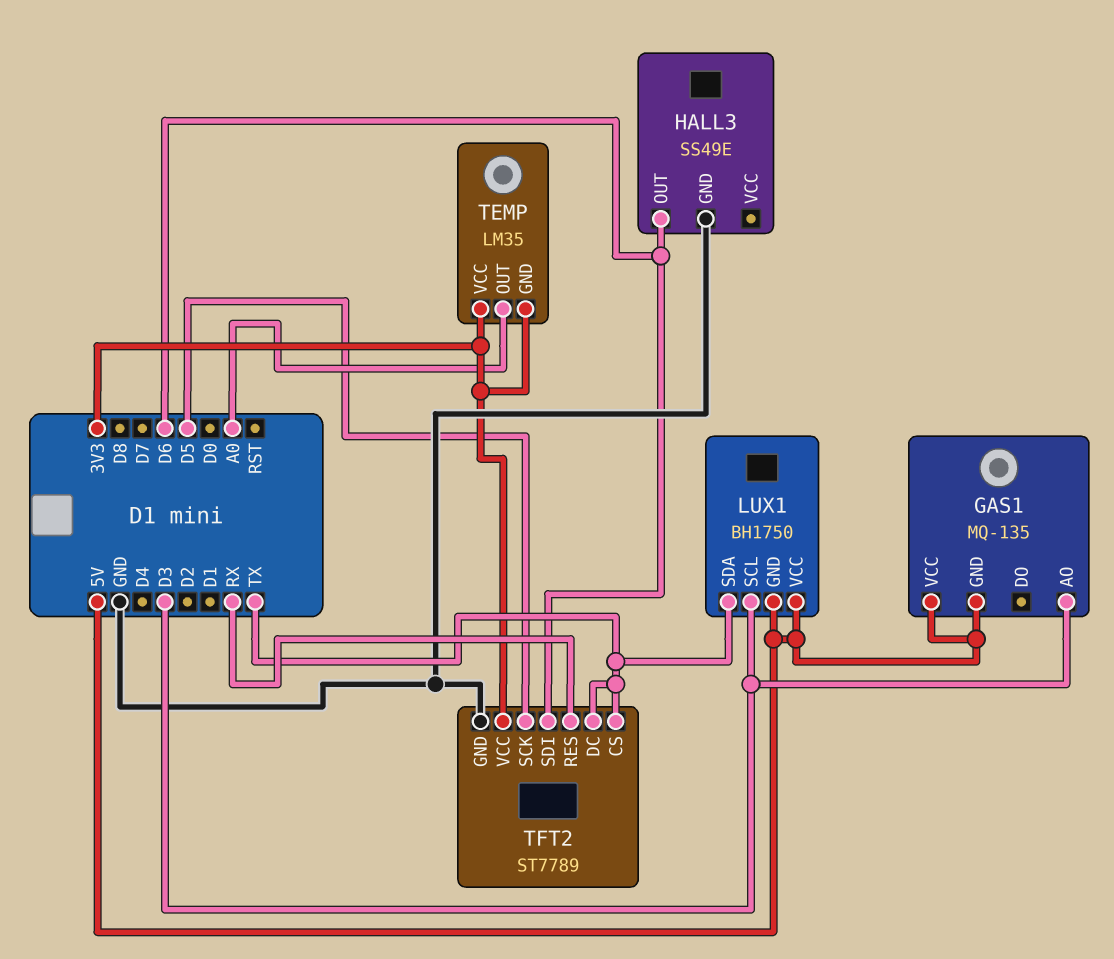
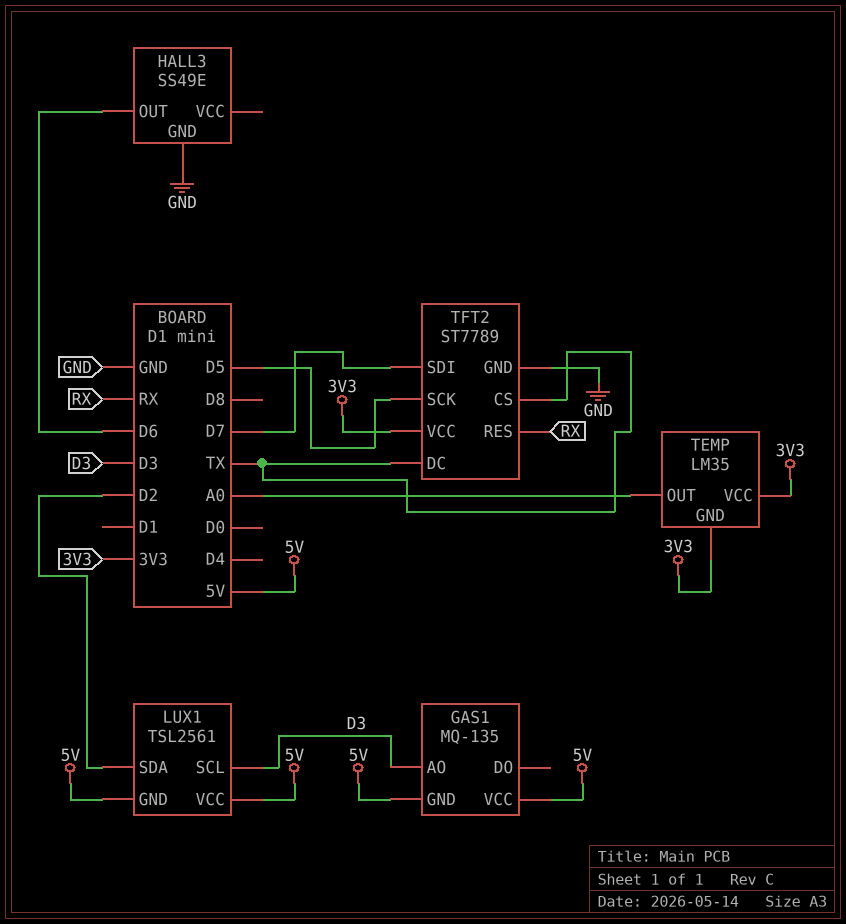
LUX1: BH1750 -> TSL2561
LUX1 pin SDA: TX -> D2
TFT2 pin SDI: D6 -> D7

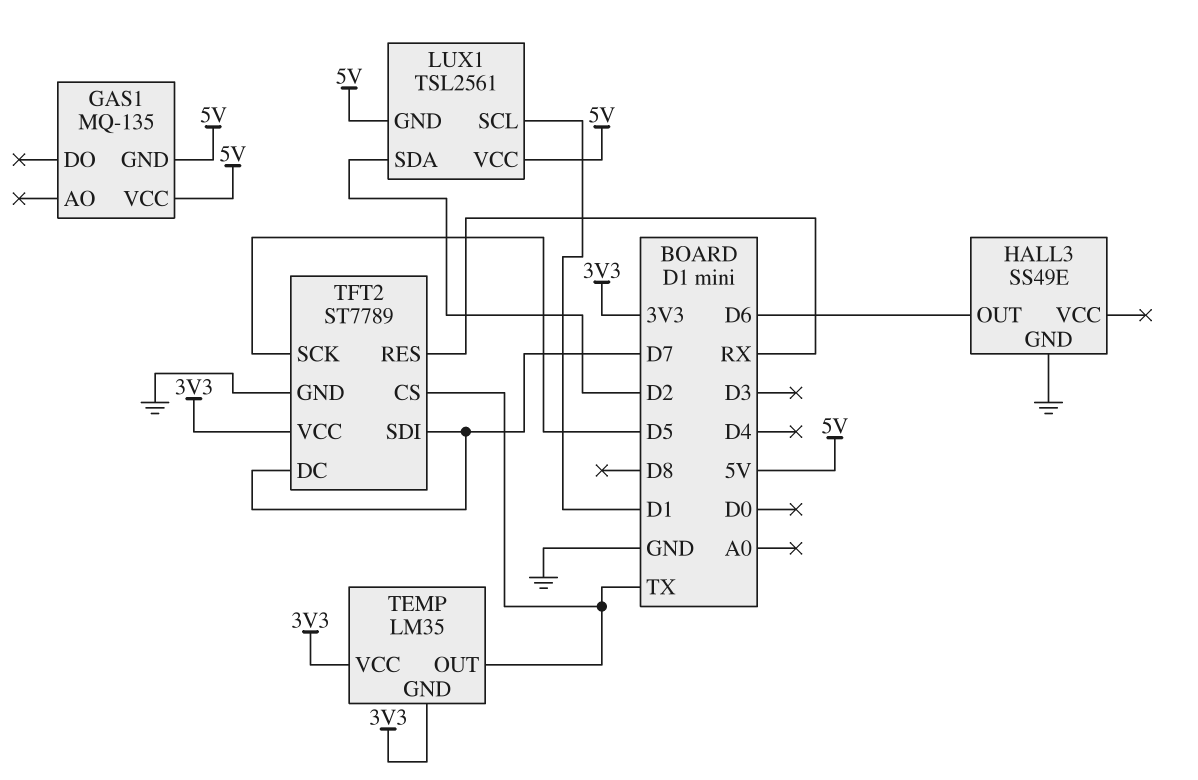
GAS1 pin AO: D3 -> none
LUX1 pin SCL: D3 -> D1
TEMP pin OUT: A0 -> TX
TFT2 pin DC: TX -> D7

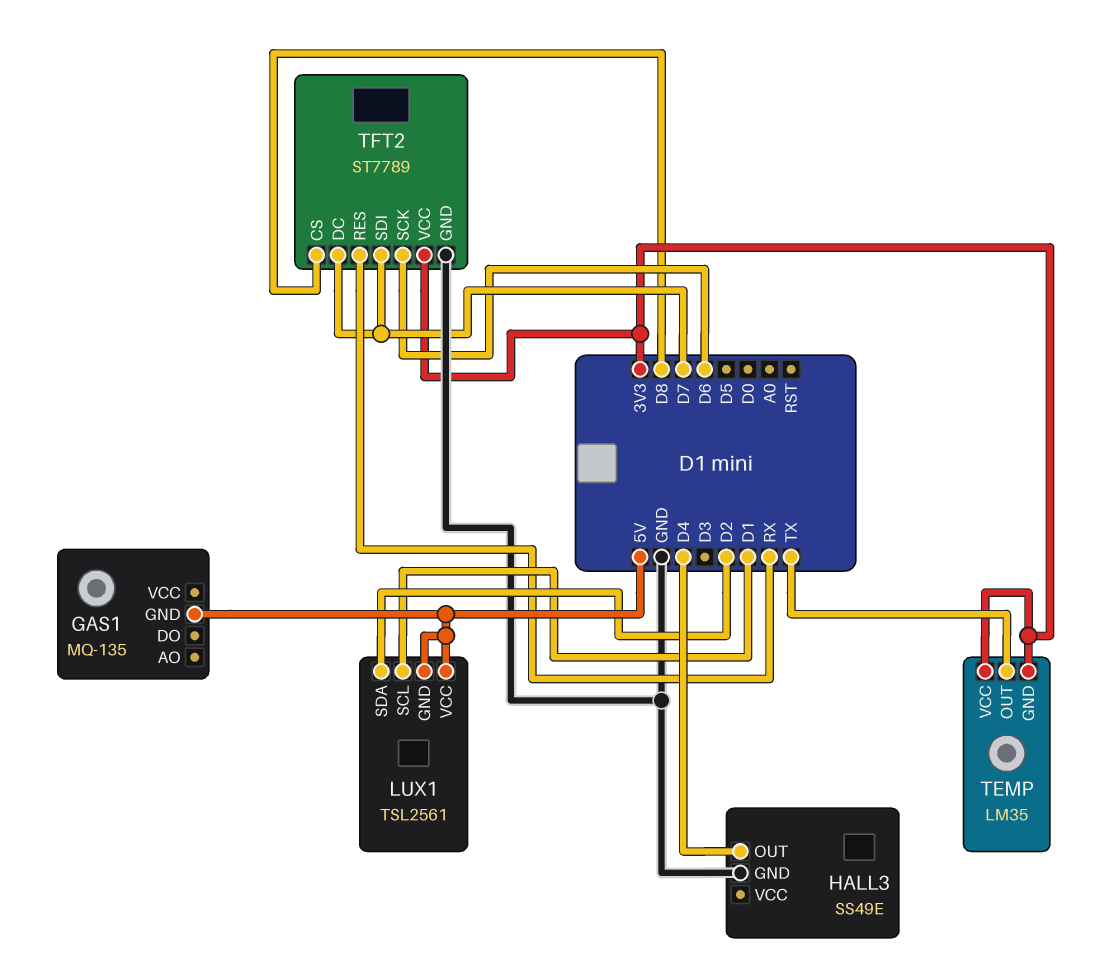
GAS1 pin VCC: 5V -> none
HALL3 pin OUT: D6 -> D4
TFT2 pin CS: TX -> D8
TFT2 pin SCK: D5 -> D6

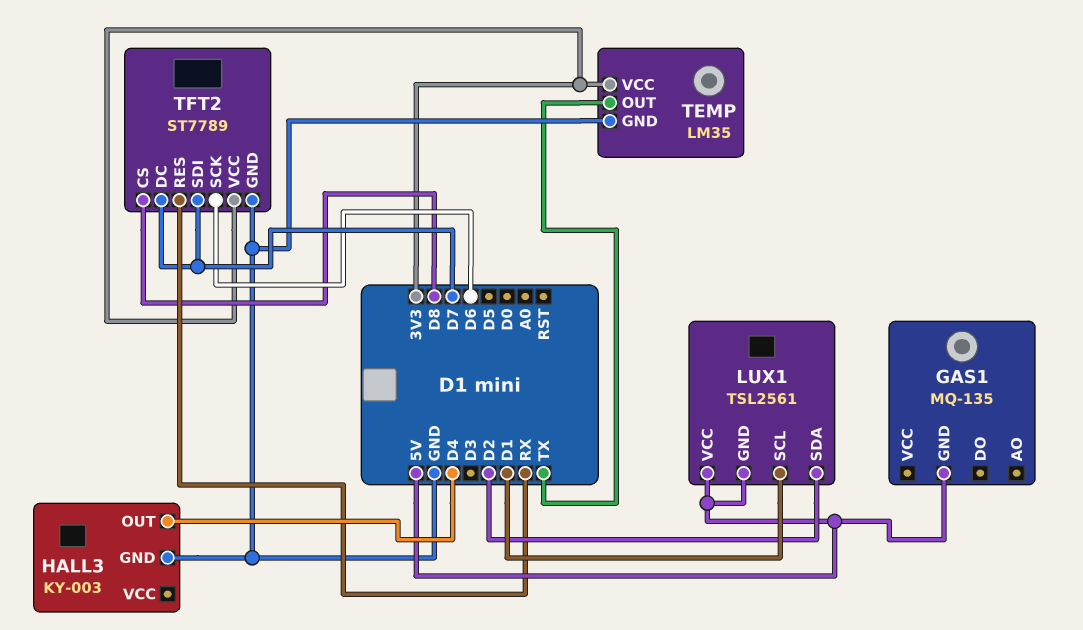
HALL3: SS49E -> KY-003
TEMP pin GND: 3V3 -> GND

